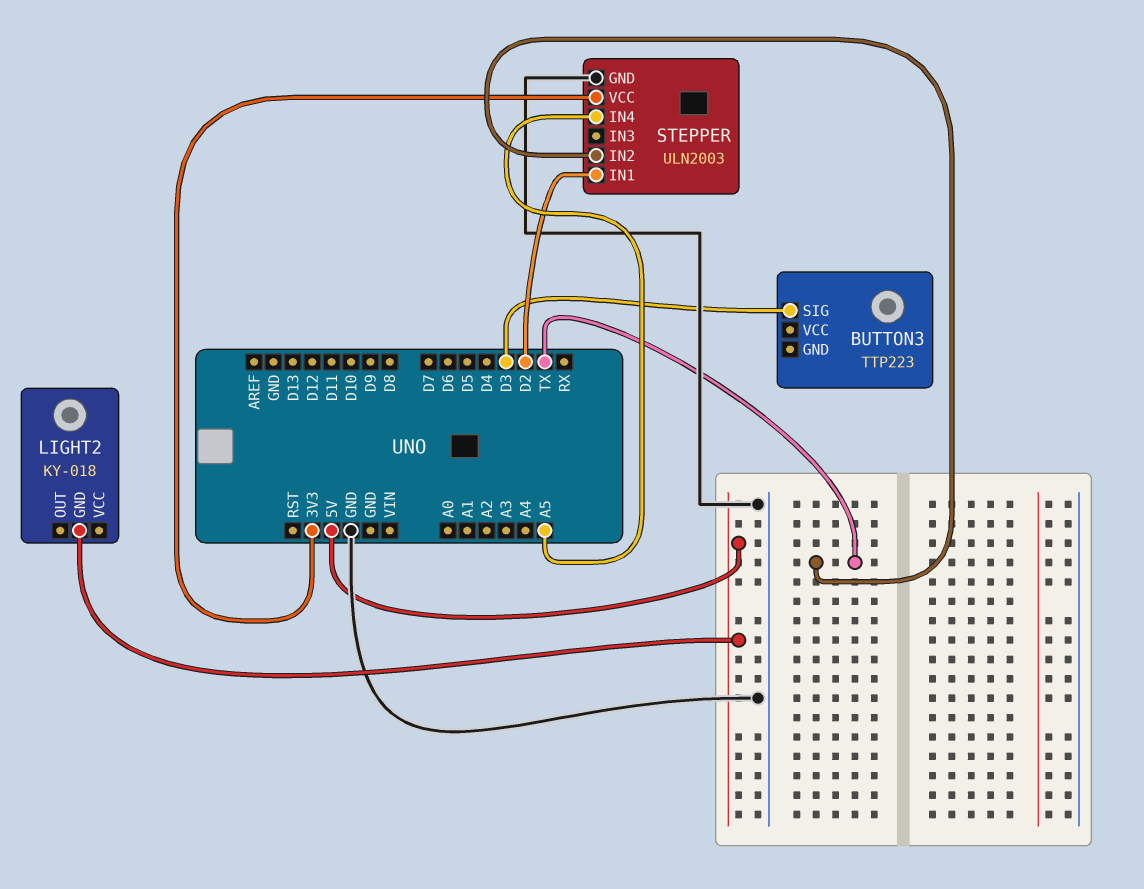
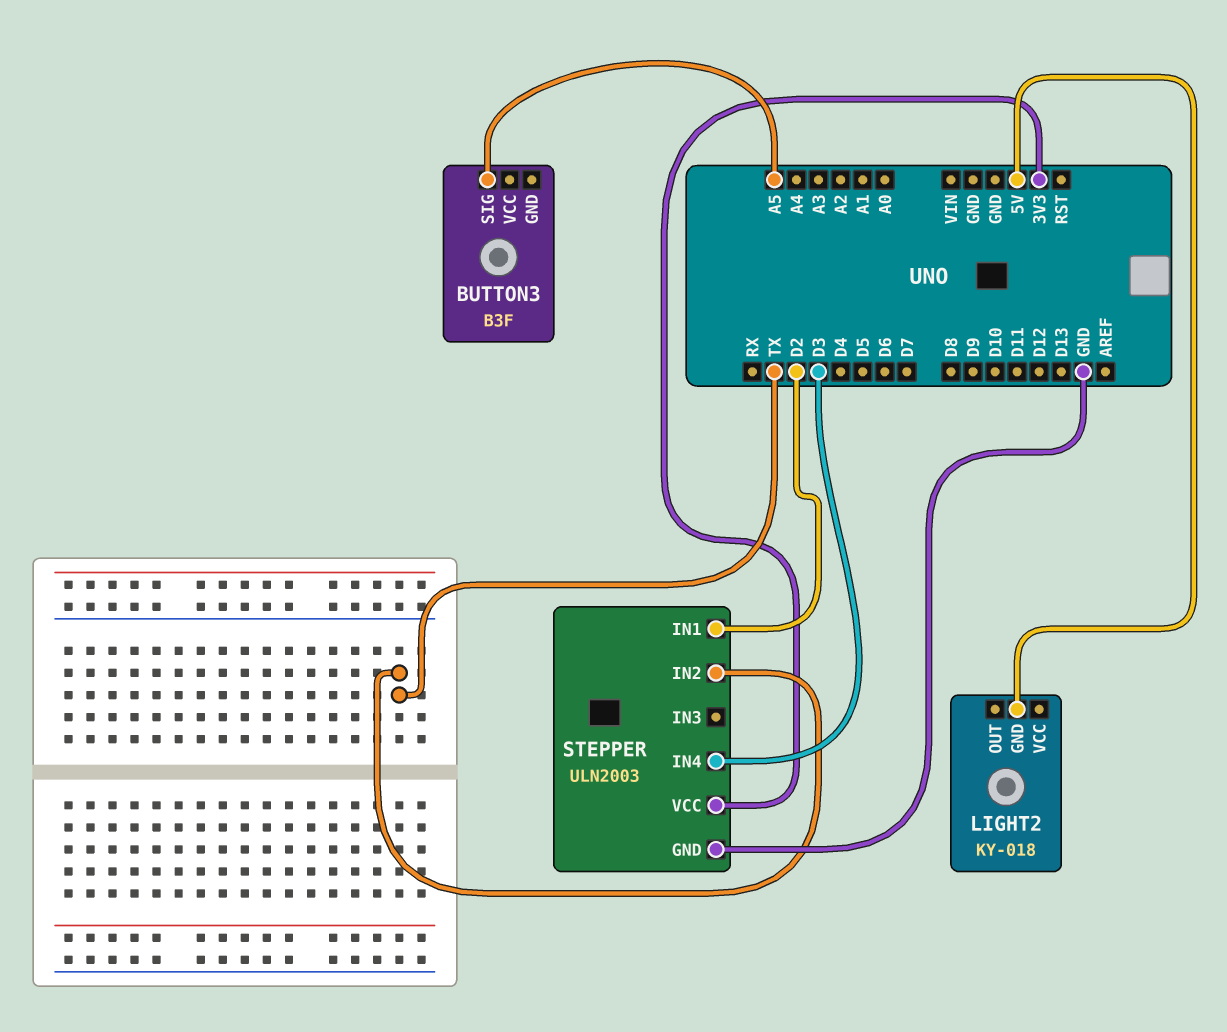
BUTTON3: TTP223 -> B3F
BUTTON3 pin SIG: D3 -> A5
STEPPER pin IN4: A5 -> D3

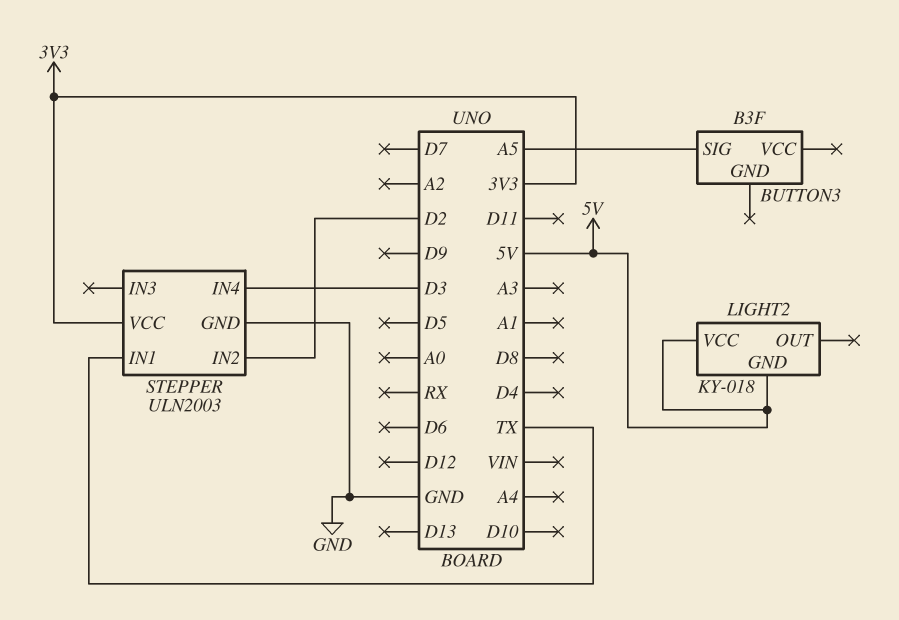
LIGHT2 pin VCC: none -> 5V
STEPPER pin IN1: D2 -> TX
STEPPER pin IN2: TX -> D2

